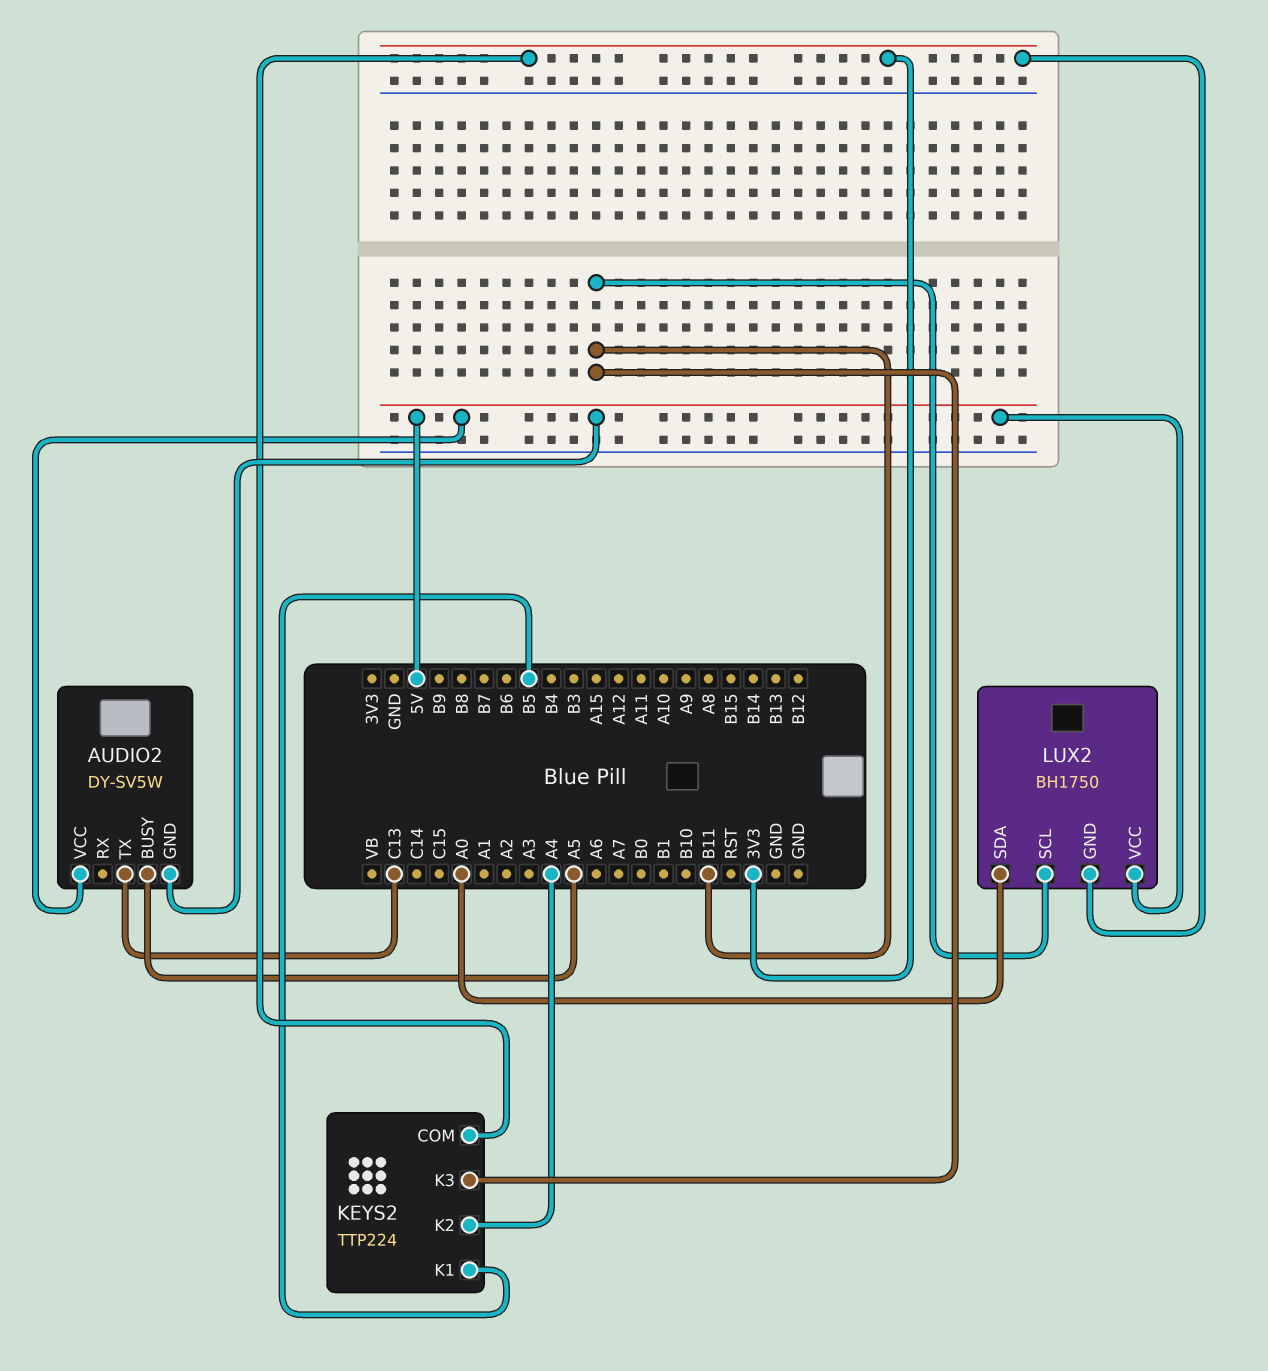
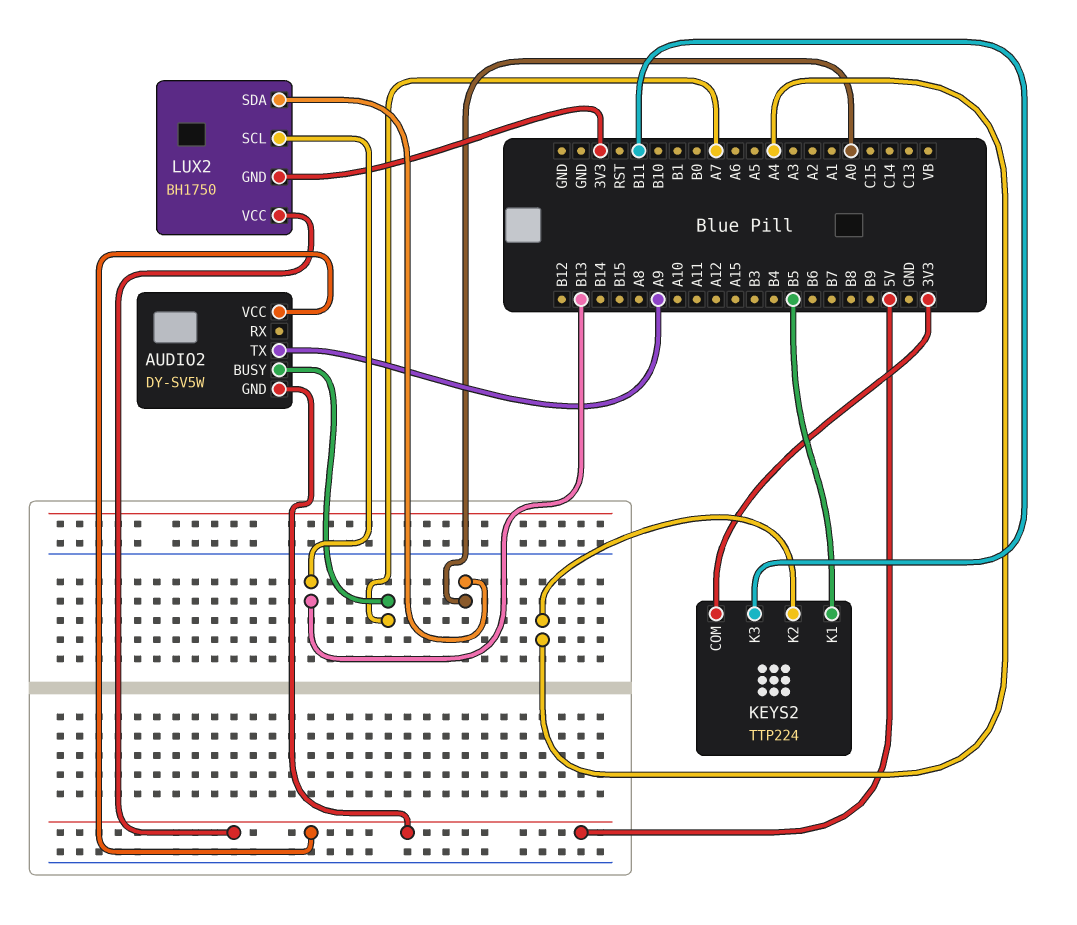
AUDIO2 pin BUSY: A5 -> A7
AUDIO2 pin TX: C13 -> A9
LUX2 pin SCL: B11 -> B13

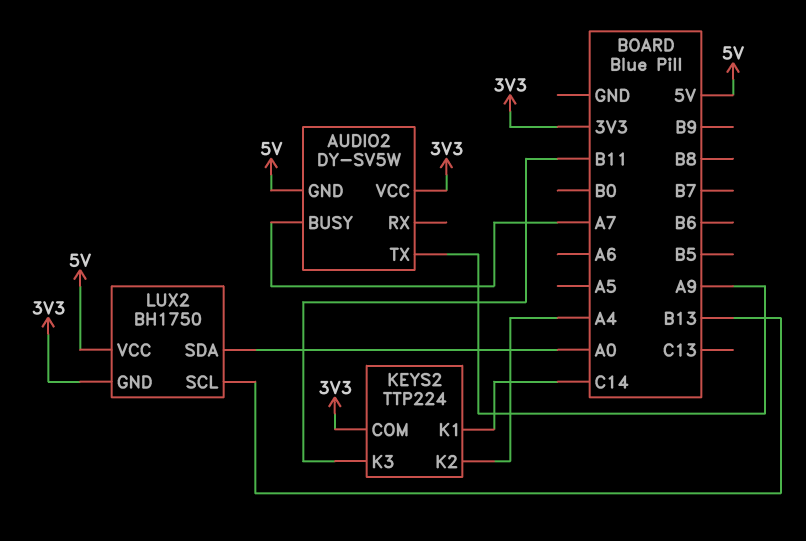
AUDIO2 pin VCC: 5V -> 3V3
KEYS2 pin K1: B5 -> C14

